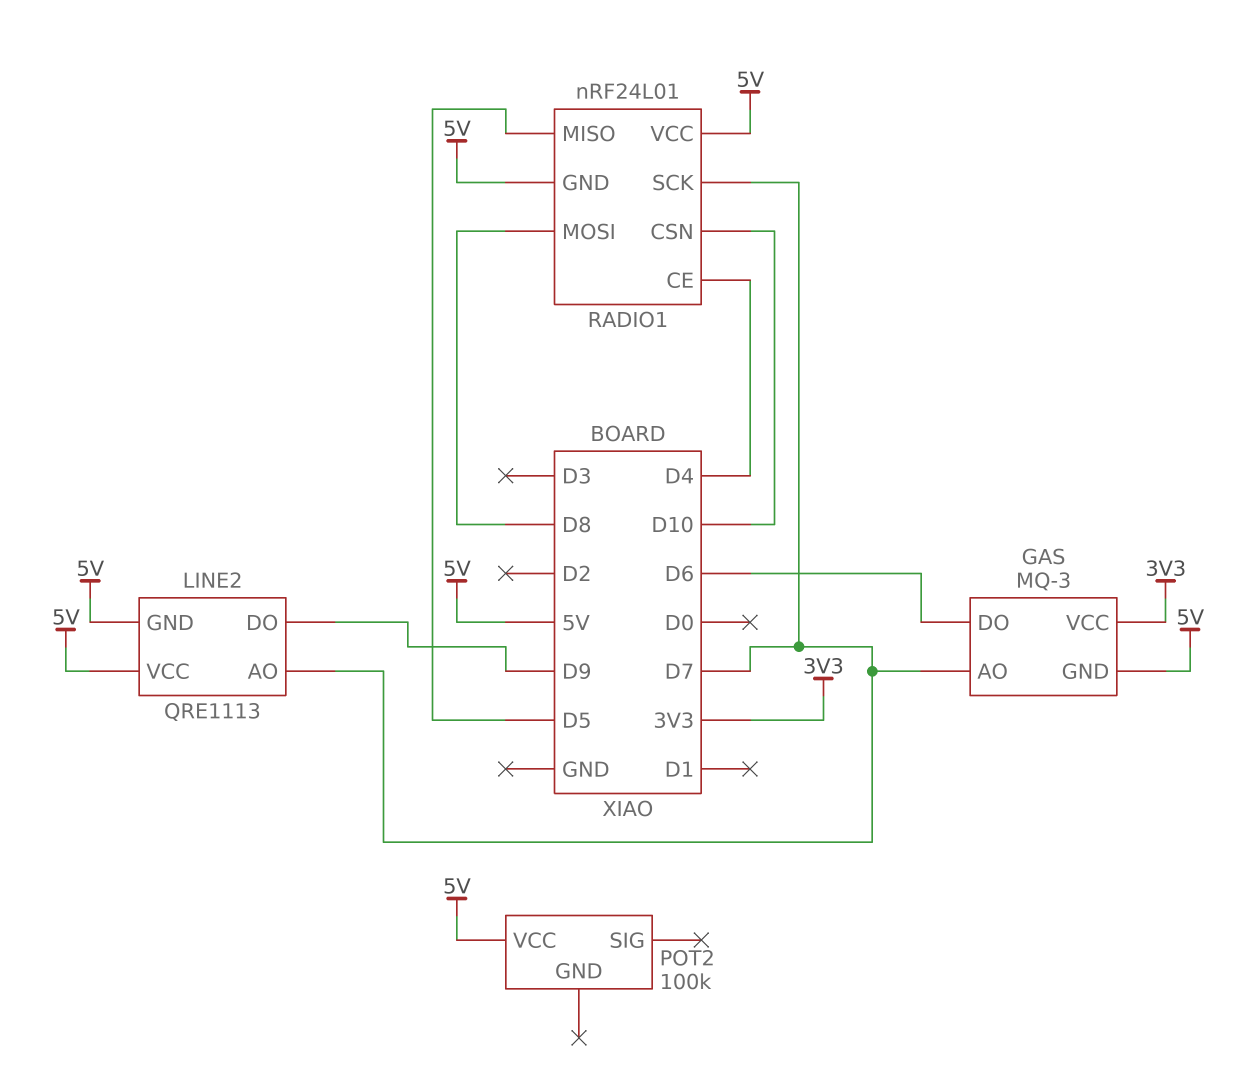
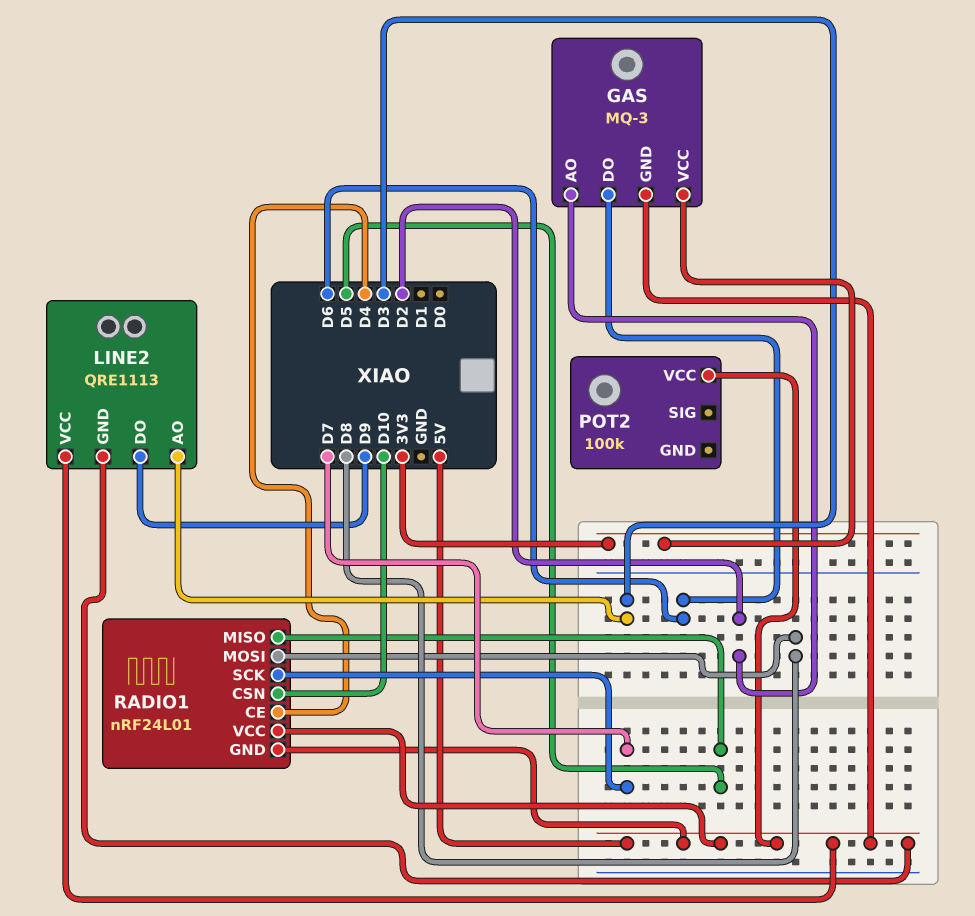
GAS pin AO: D7 -> D2
LINE2 pin AO: D7 -> D3

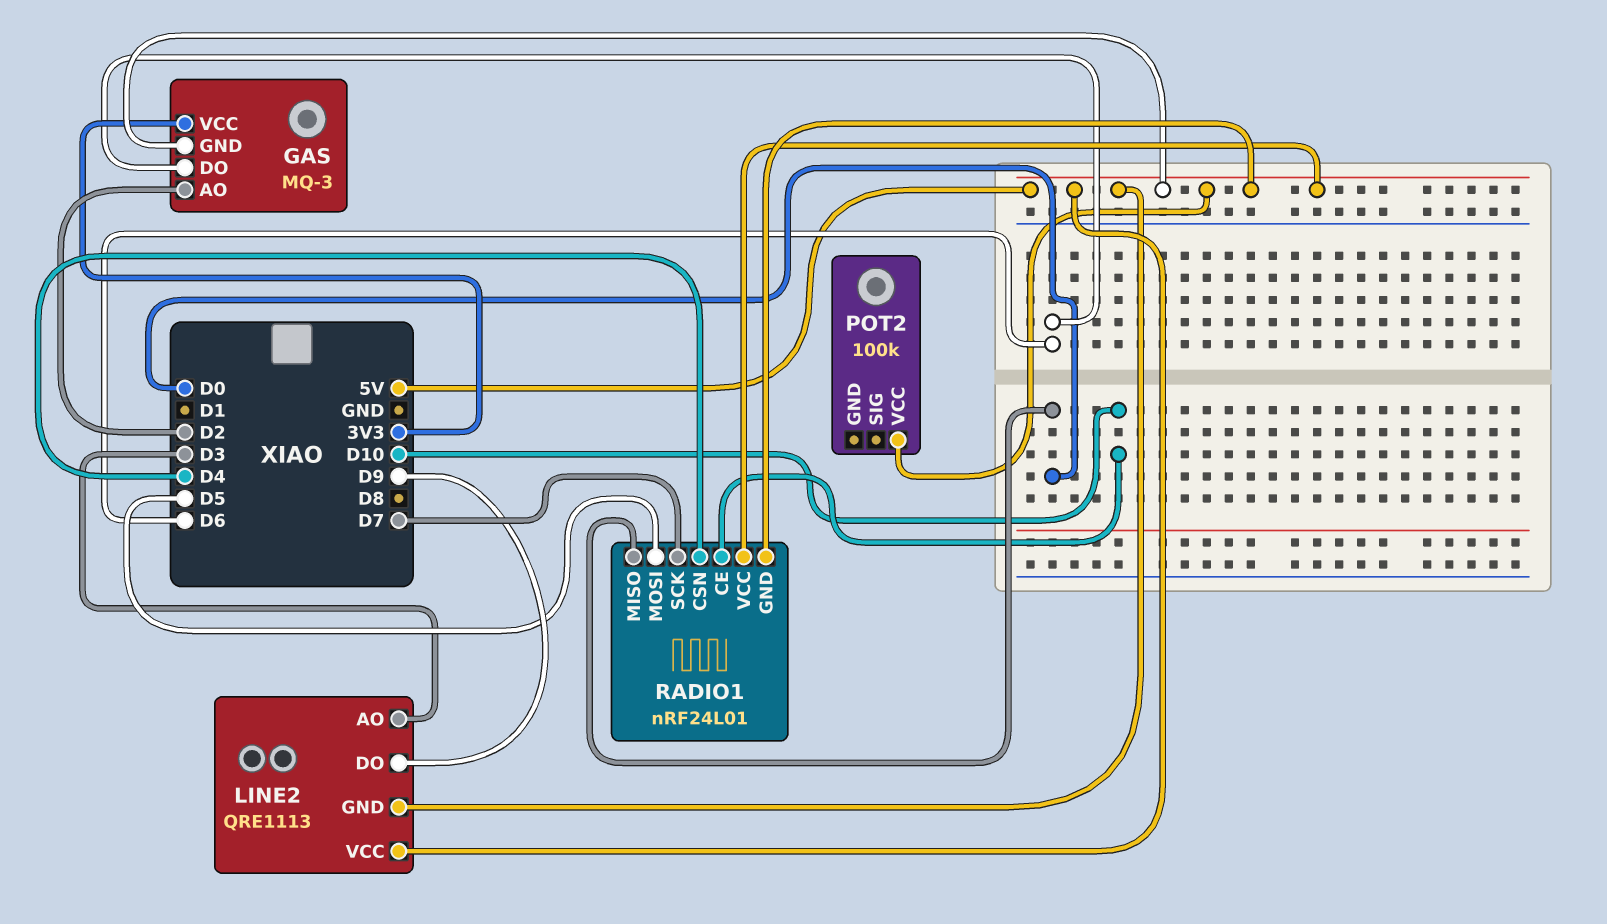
RADIO1 pin CE: D4 -> D10
RADIO1 pin CSN: D10 -> D4
RADIO1 pin MISO: D5 -> D0
RADIO1 pin MOSI: D8 -> D5

